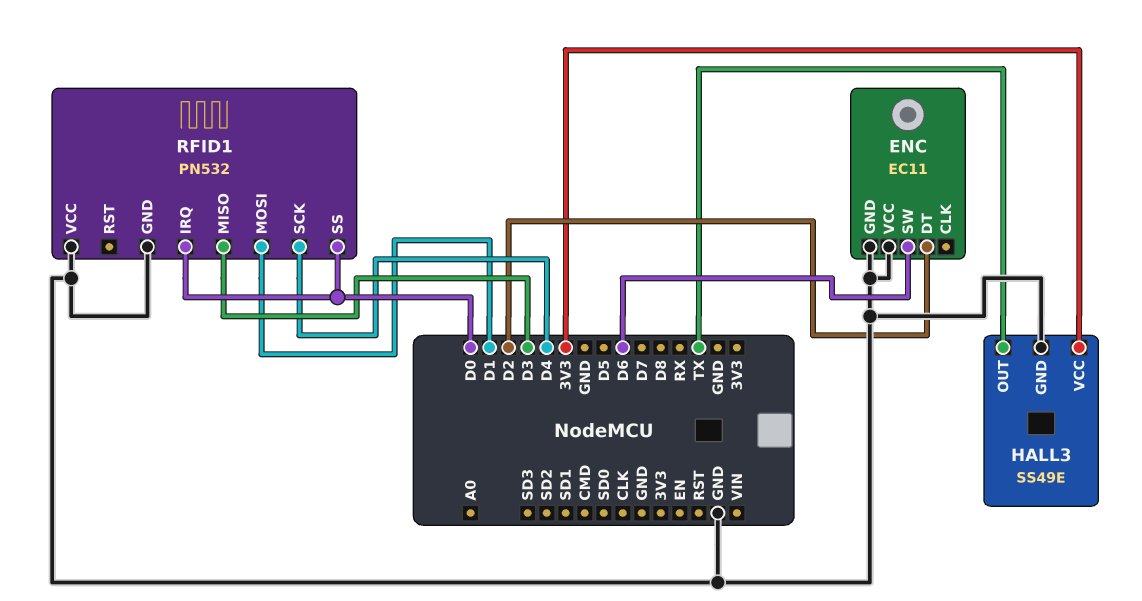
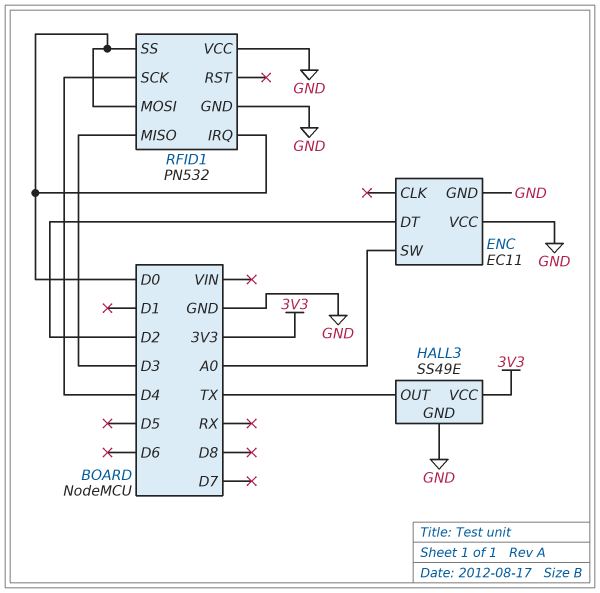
ENC pin SW: D6 -> A0
RFID1 pin MOSI: D1 -> D0

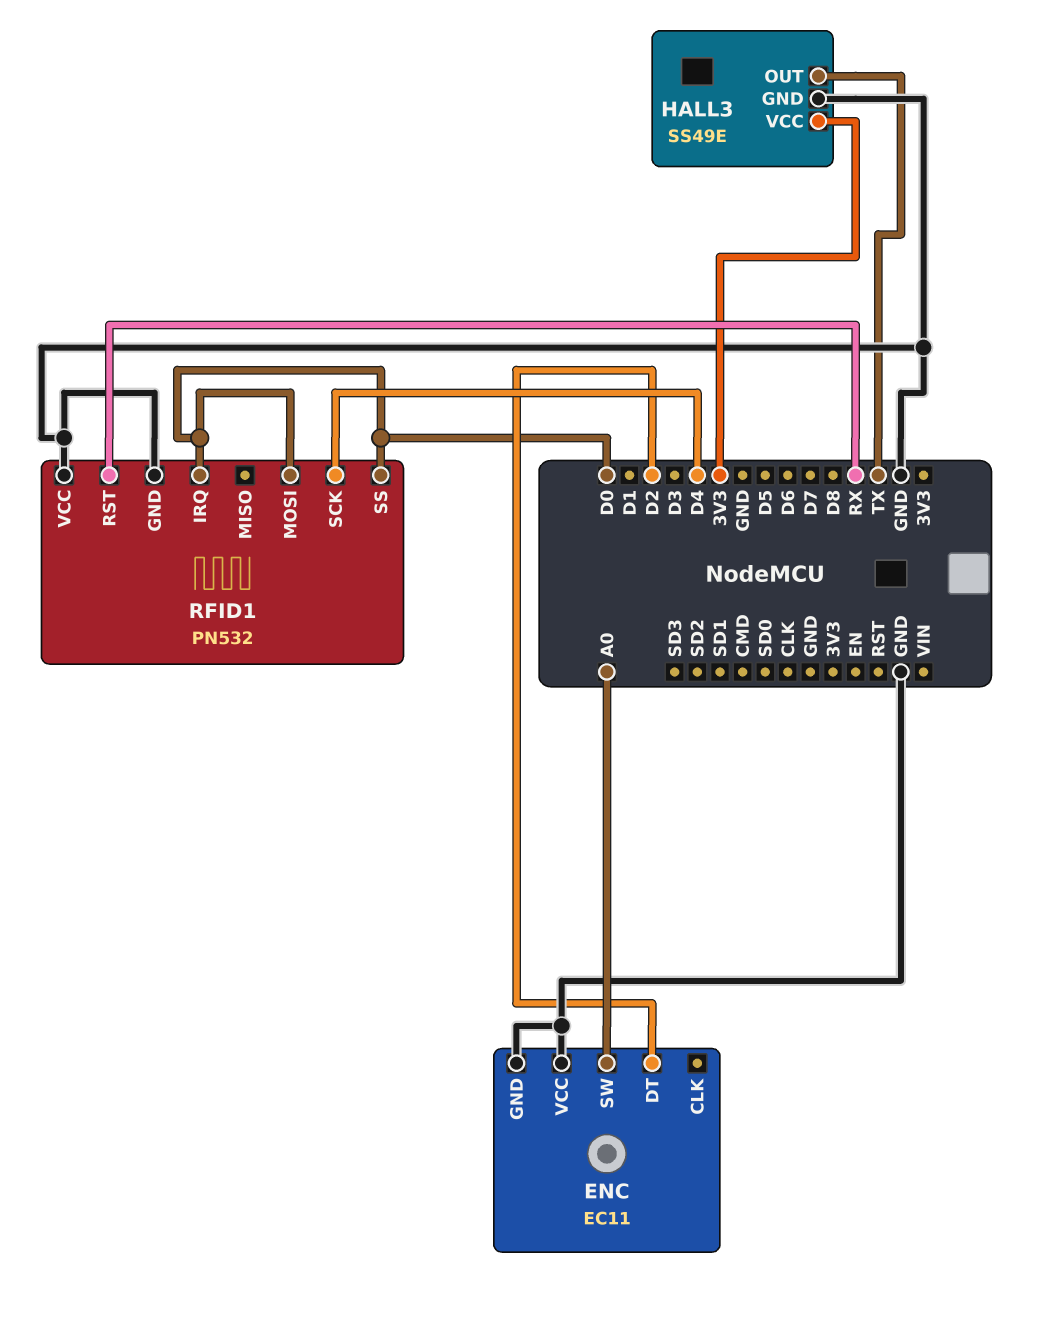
RFID1 pin MISO: D3 -> none
RFID1 pin RST: none -> RX

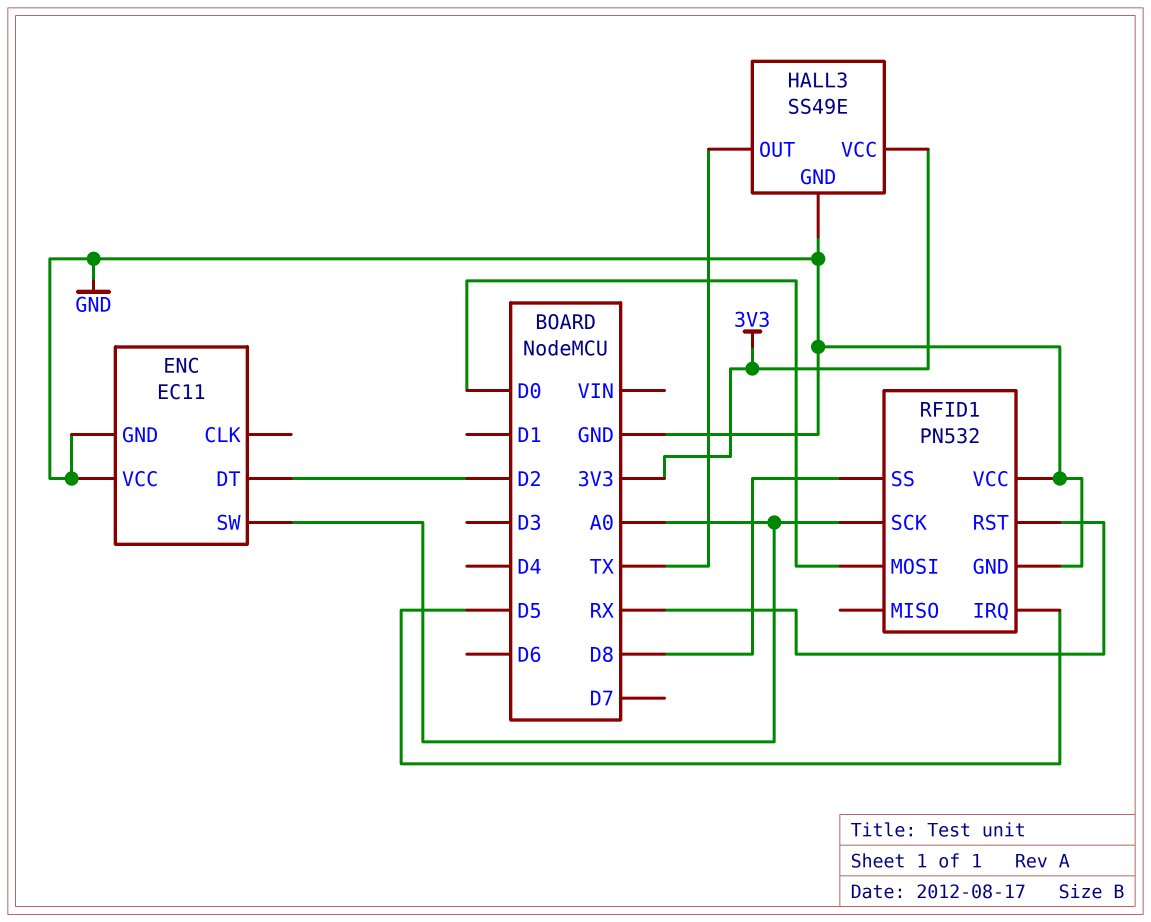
RFID1 pin IRQ: D0 -> D5
RFID1 pin SCK: D4 -> A0
RFID1 pin SS: D0 -> D8

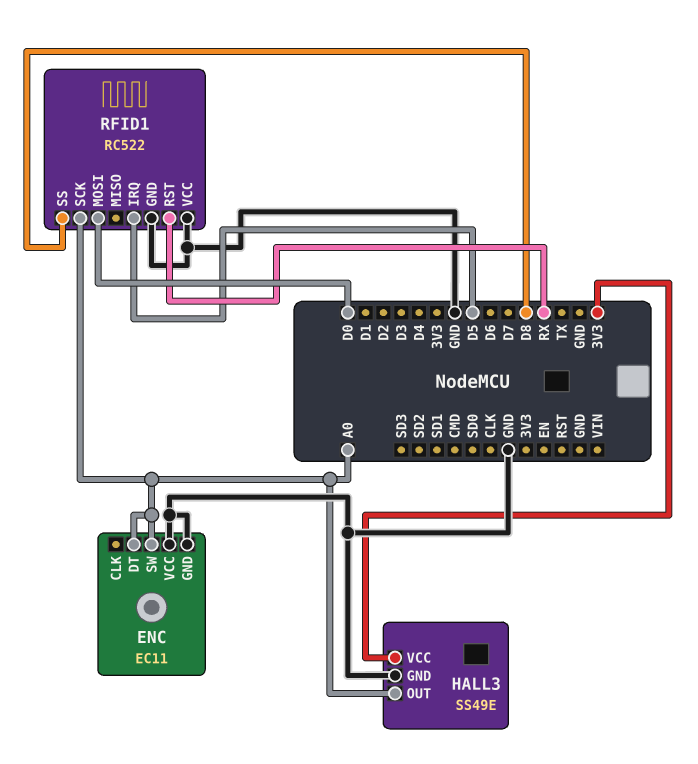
ENC pin DT: D2 -> A0
HALL3 pin OUT: TX -> A0
RFID1: PN532 -> RC522

